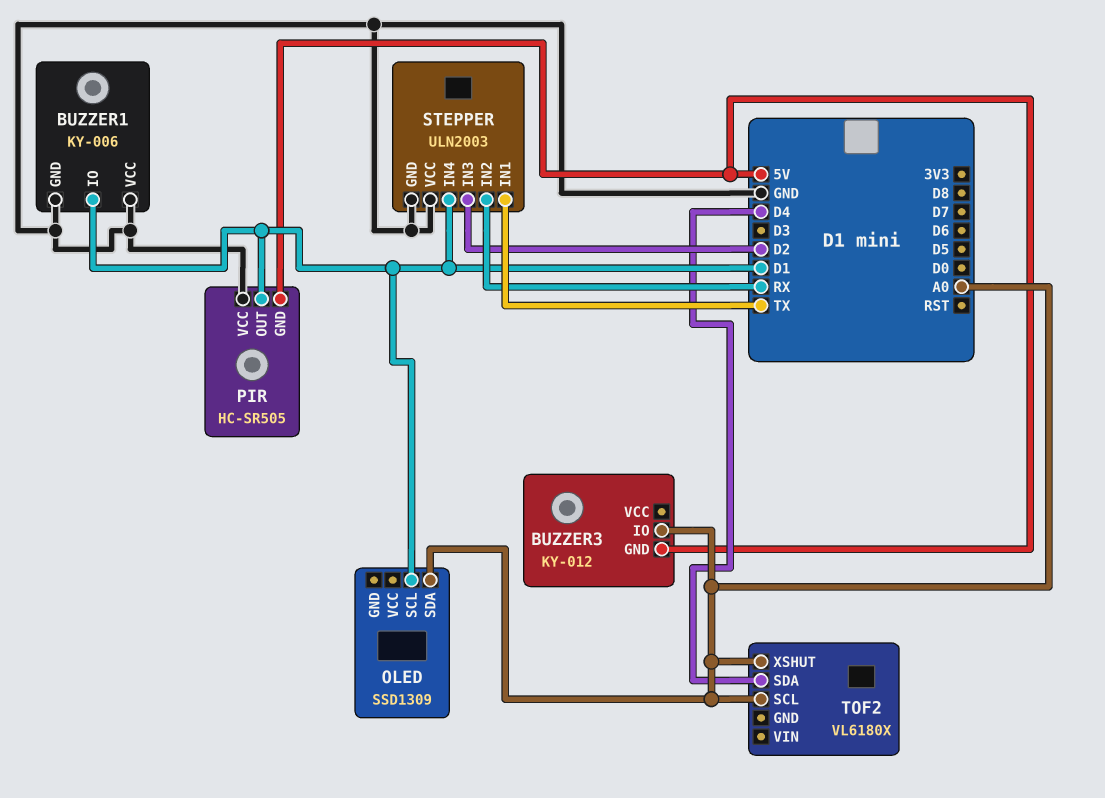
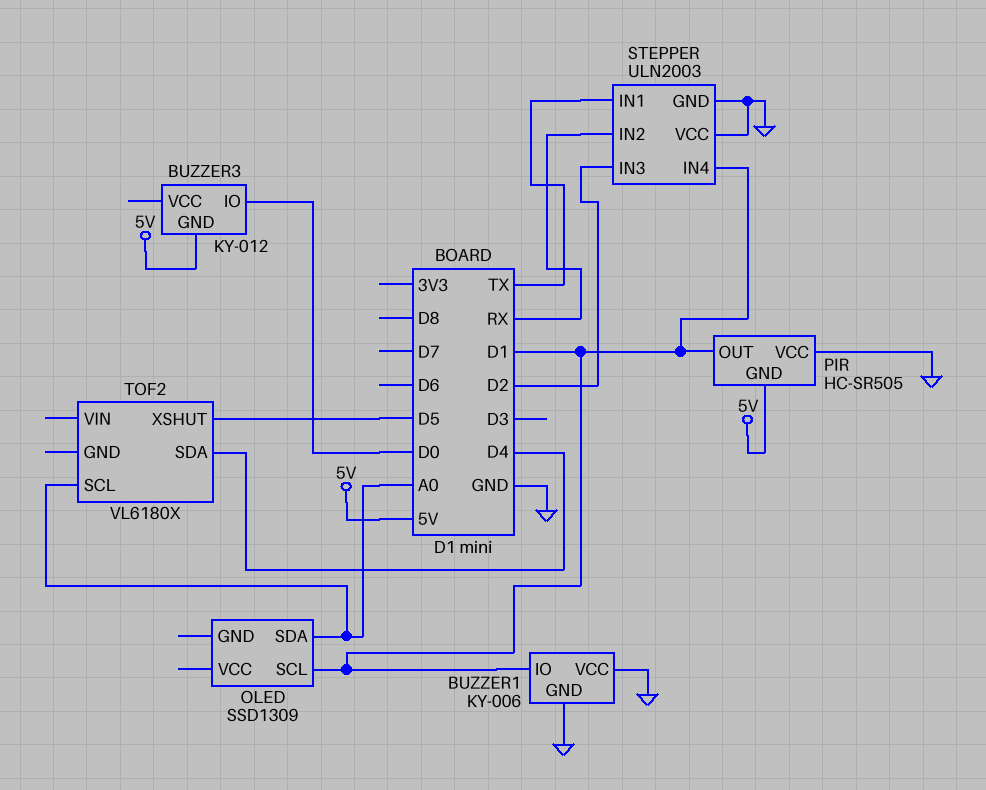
BUZZER3 pin IO: A0 -> D0
TOF2 pin XSHUT: A0 -> D5

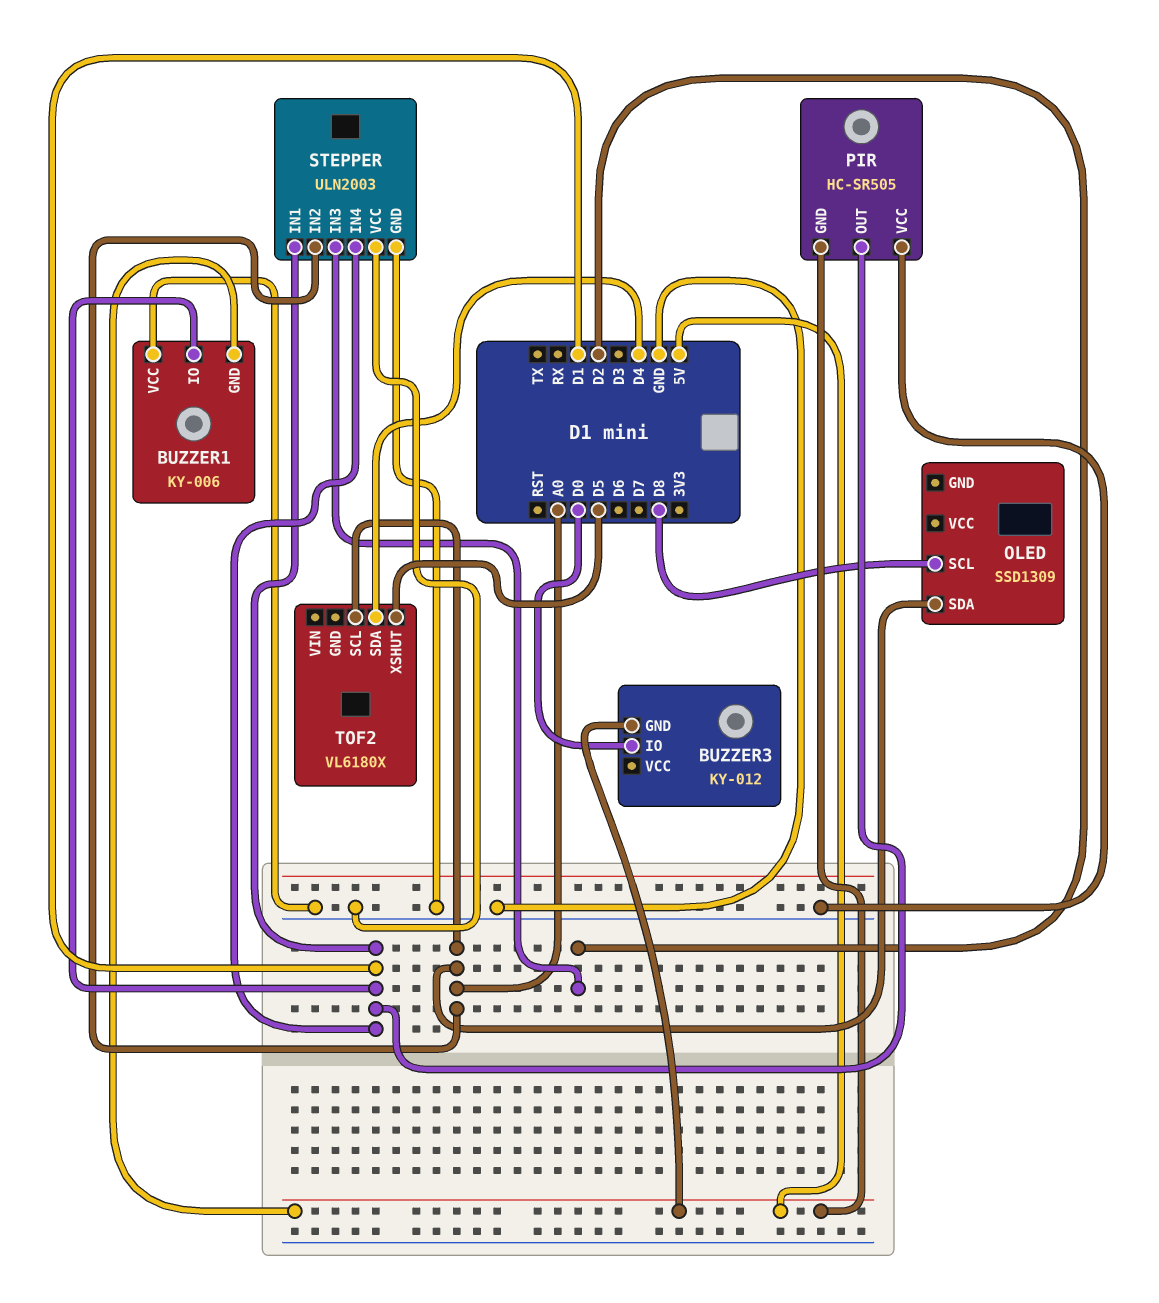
BUZZER1 pin GND: GND -> 5V
OLED pin SCL: D1 -> D8
STEPPER pin IN1: TX -> D1
STEPPER pin IN2: RX -> A0

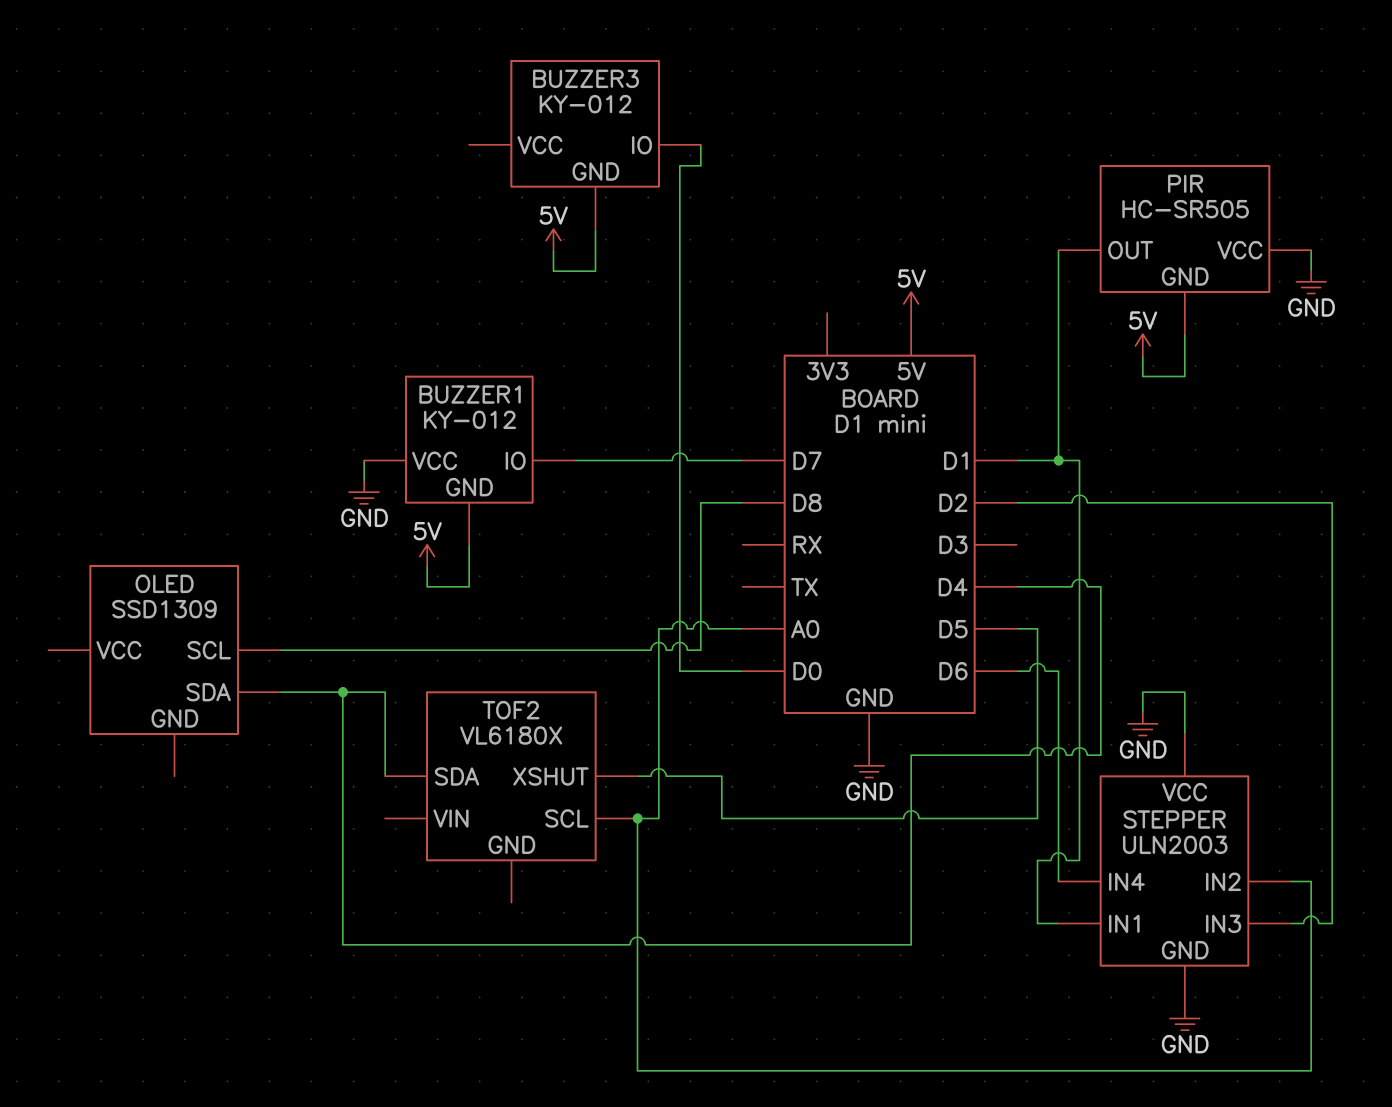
BUZZER1: KY-006 -> KY-012
BUZZER1 pin IO: D1 -> D7
OLED pin SDA: A0 -> D4
STEPPER pin IN4: D1 -> D6

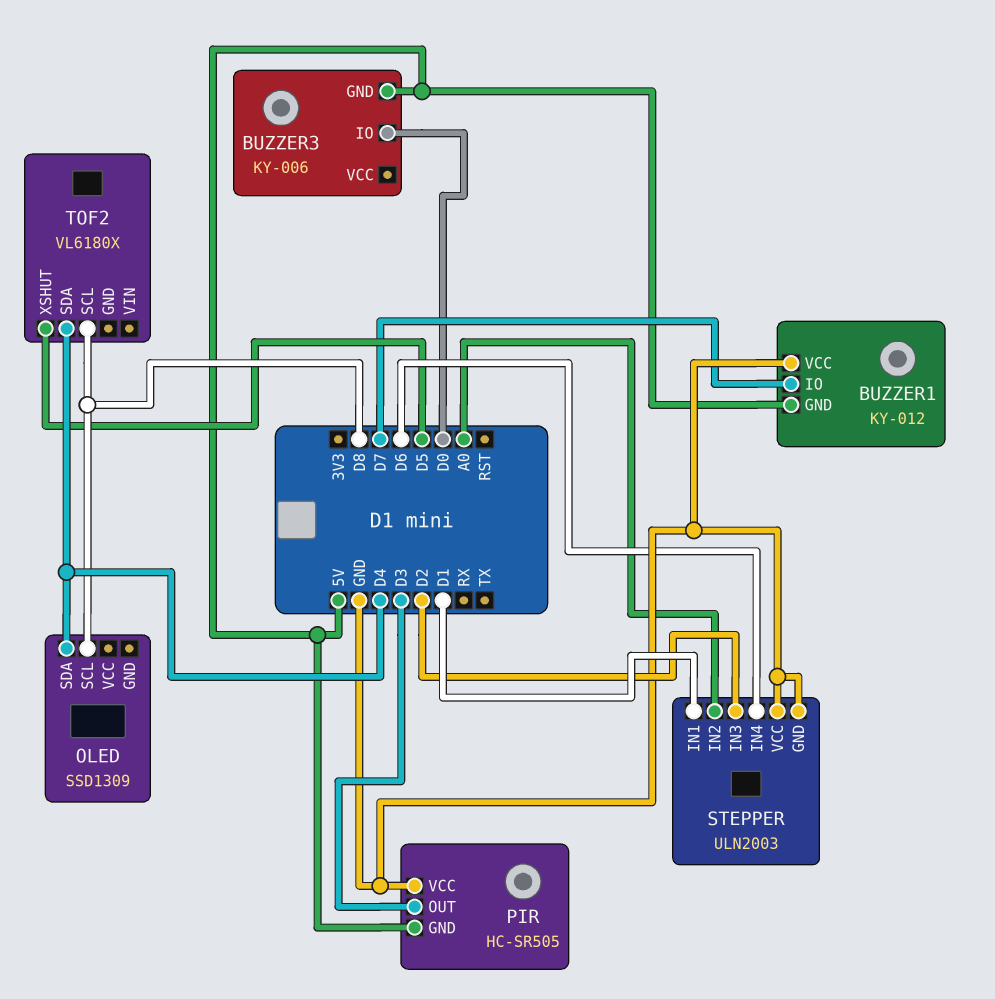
BUZZER3: KY-012 -> KY-006
PIR pin OUT: D1 -> D3
TOF2 pin SCL: A0 -> D8

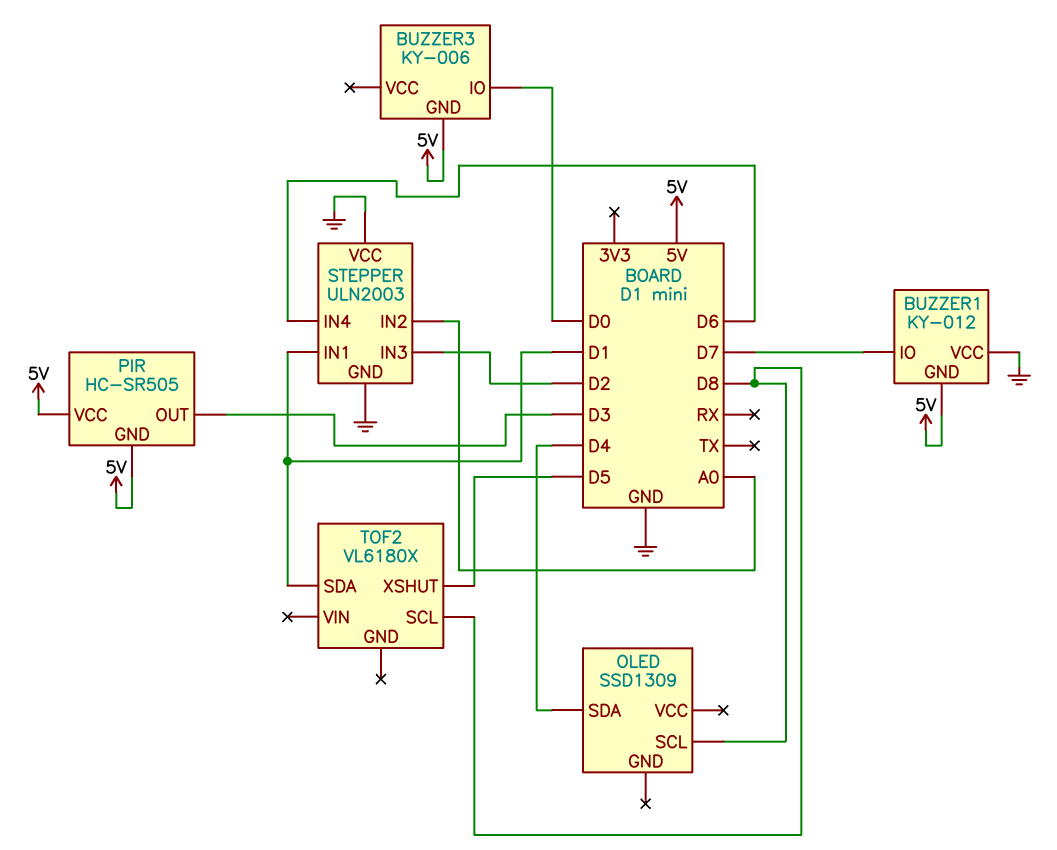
PIR pin VCC: GND -> 5V
TOF2 pin SDA: D4 -> D1

